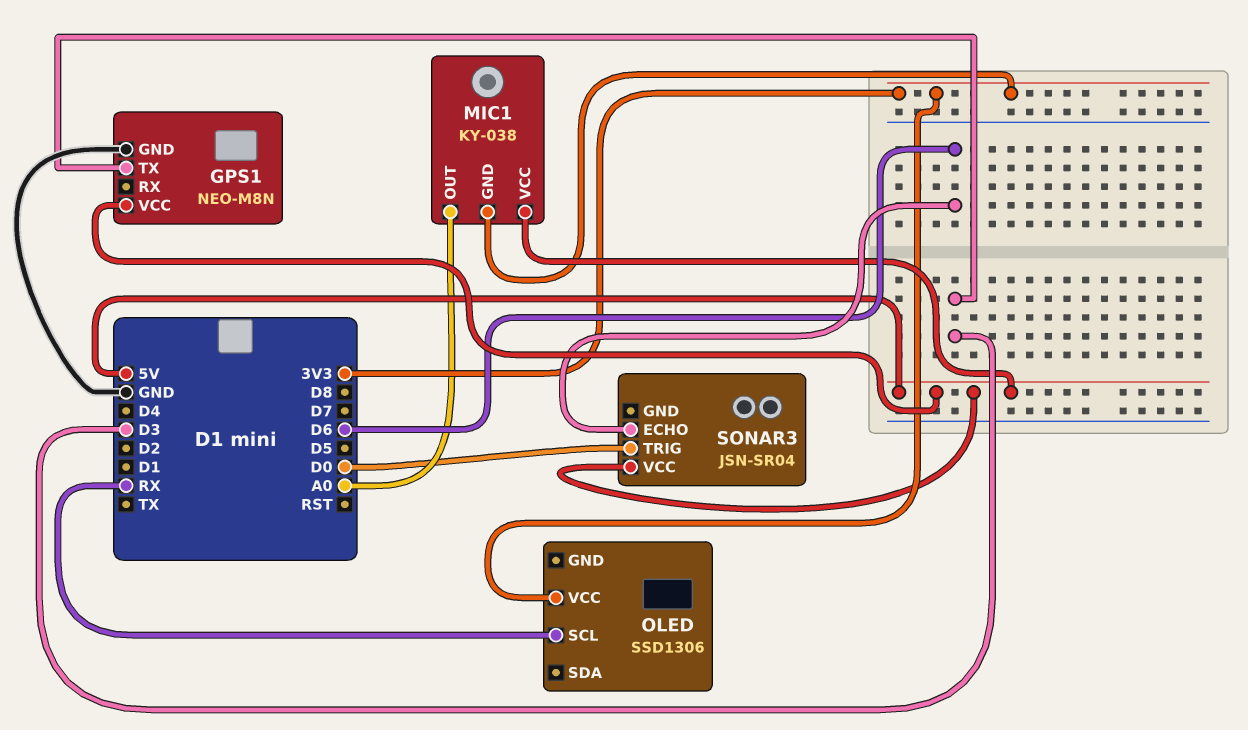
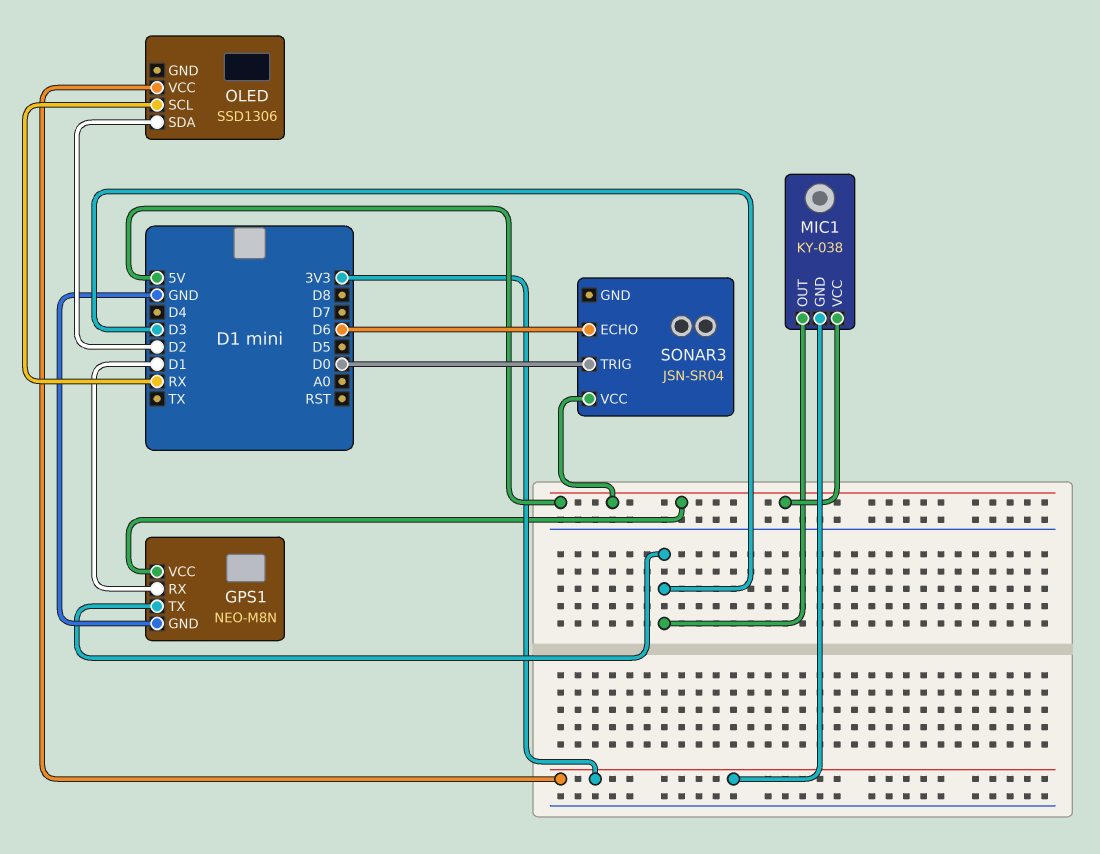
GPS1 pin RX: none -> D1
MIC1 pin OUT: A0 -> D3
OLED pin SDA: none -> D2

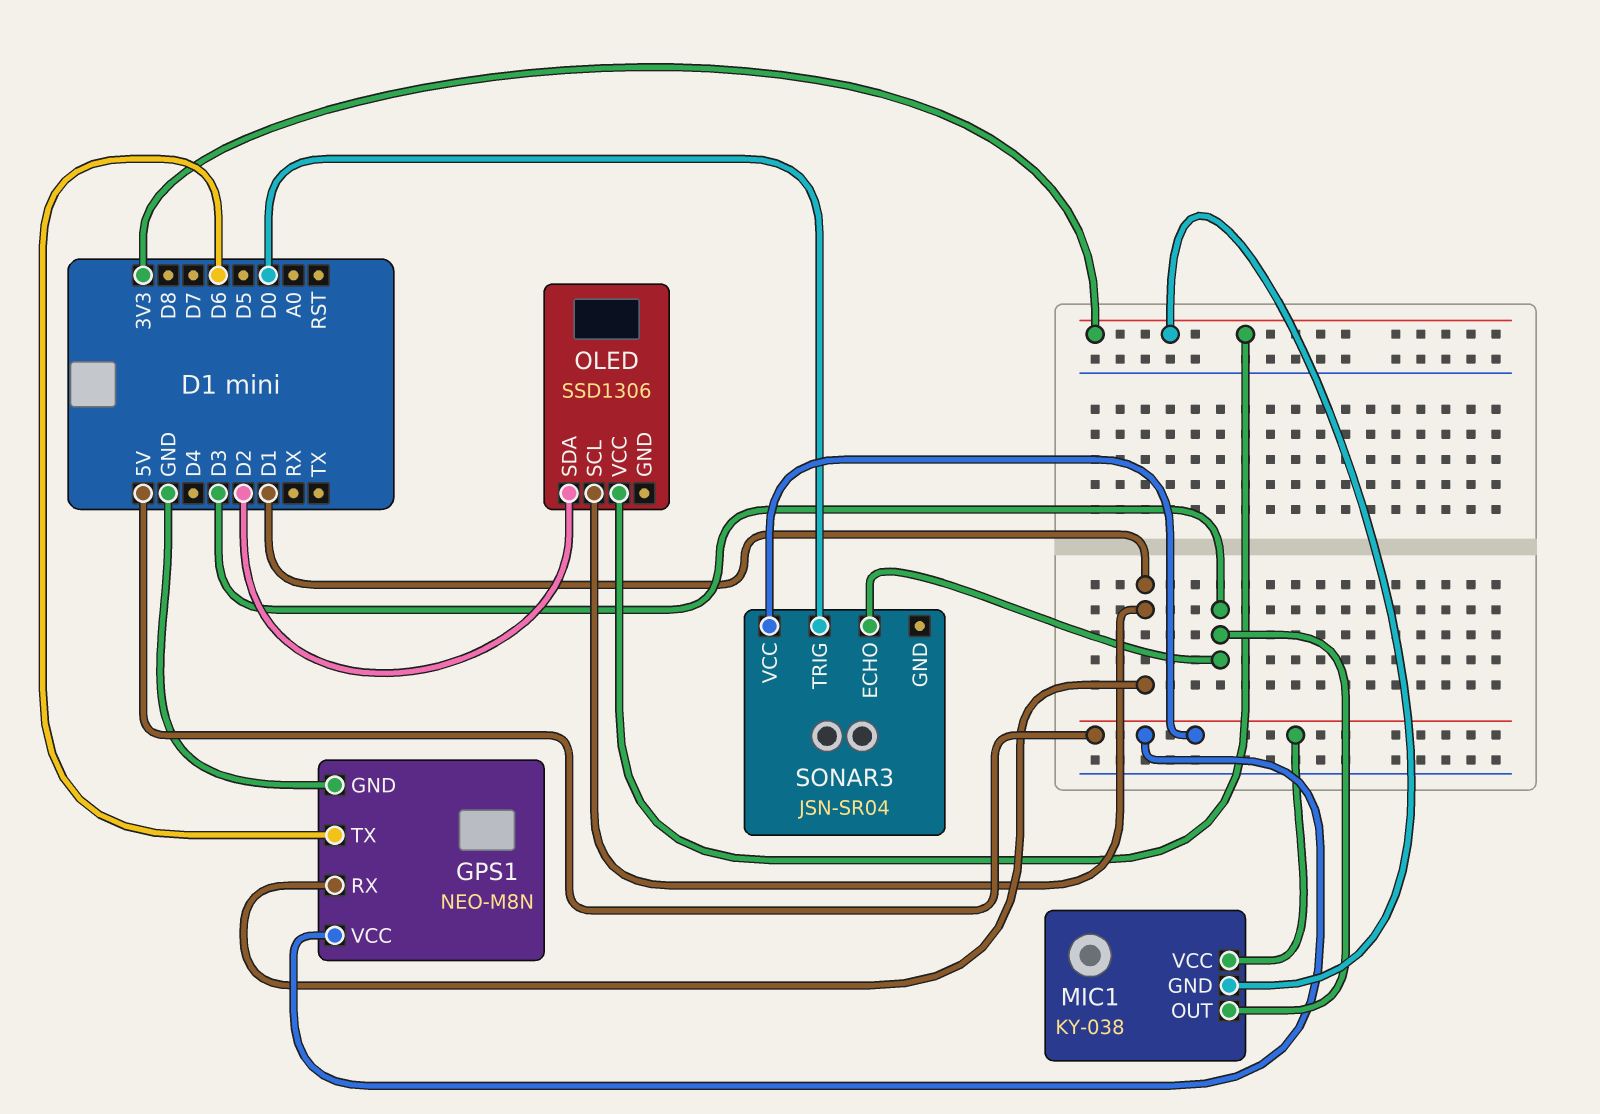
GPS1 pin TX: D3 -> D6
OLED pin SCL: RX -> D1
SONAR3 pin ECHO: D6 -> D3

